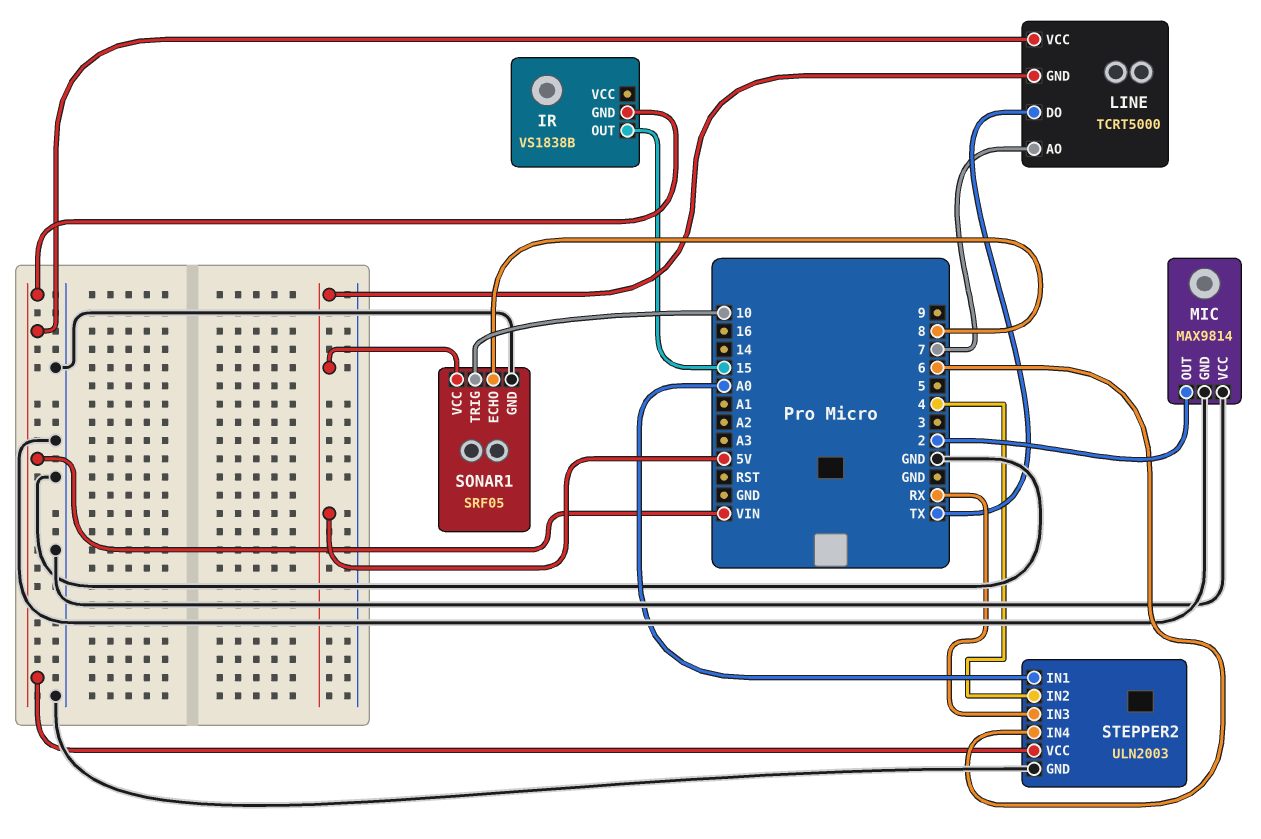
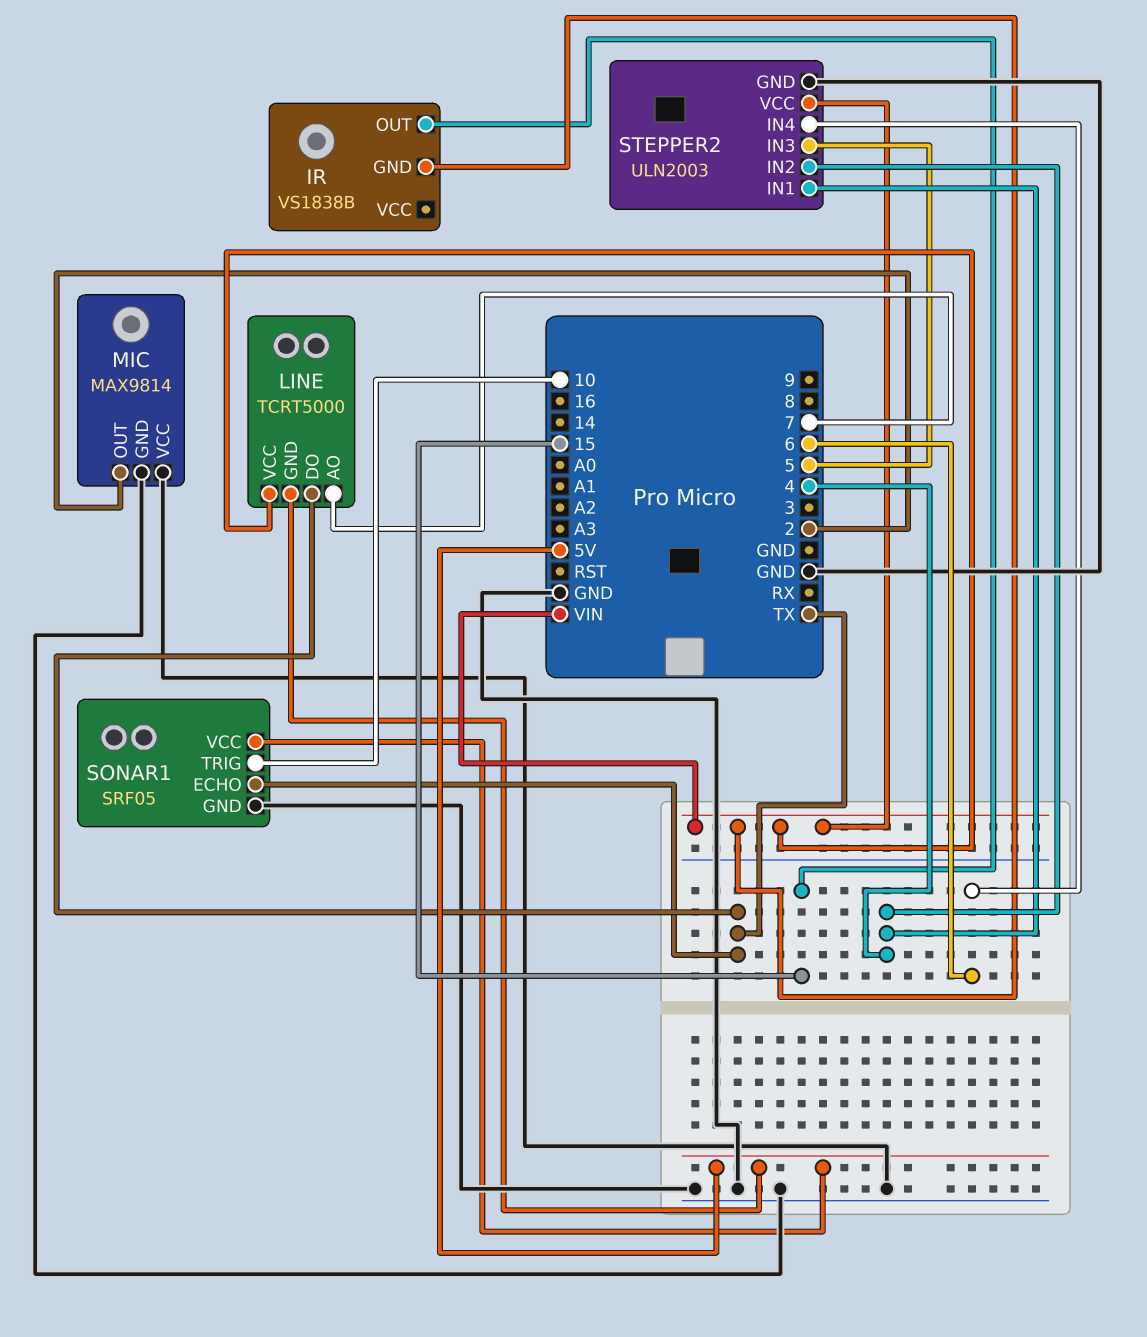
SONAR1 pin ECHO: 8 -> TX
STEPPER2 pin IN1: A0 -> 4
STEPPER2 pin IN3: RX -> 5

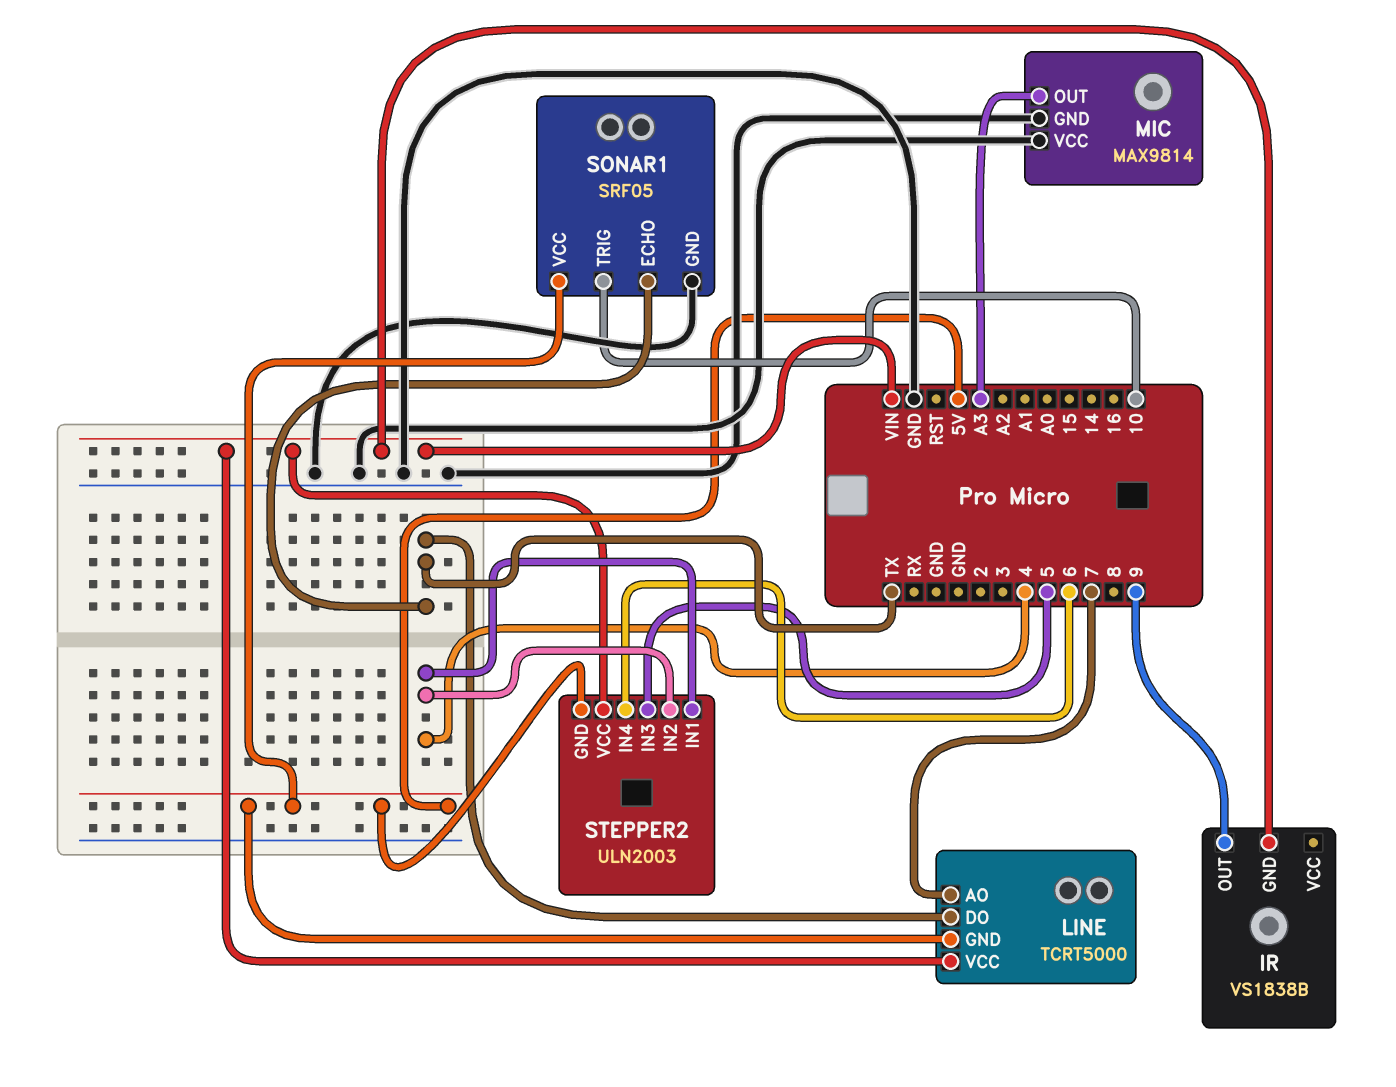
IR pin OUT: 15 -> 9
MIC pin OUT: 2 -> A3
STEPPER2 pin GND: GND -> 5V

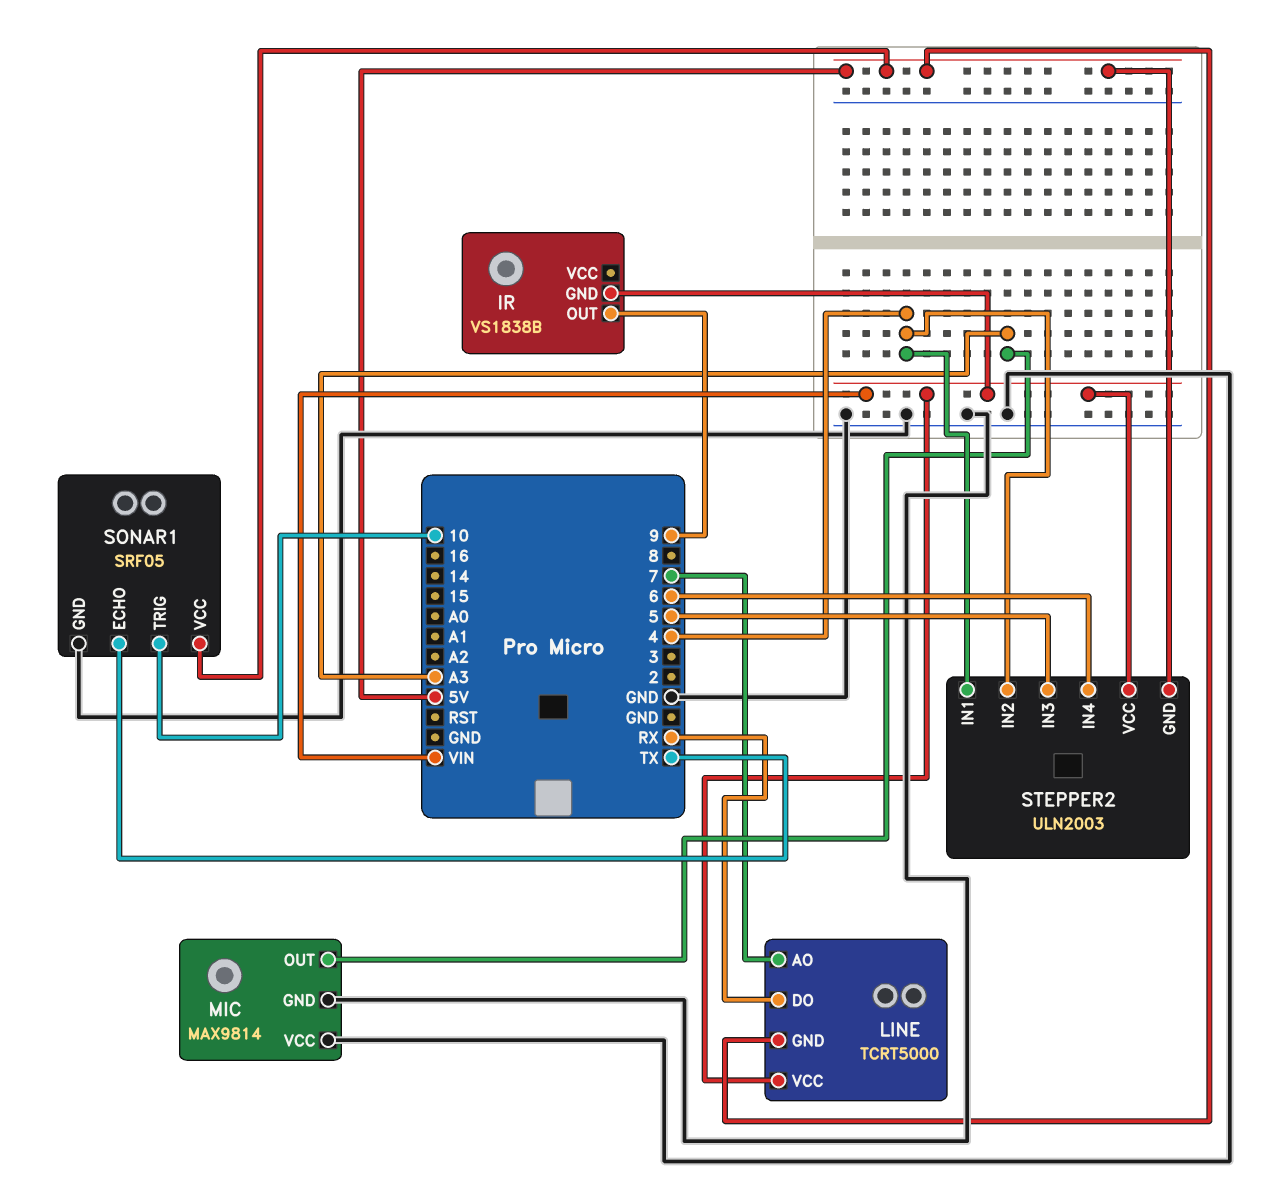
LINE pin DO: TX -> RX

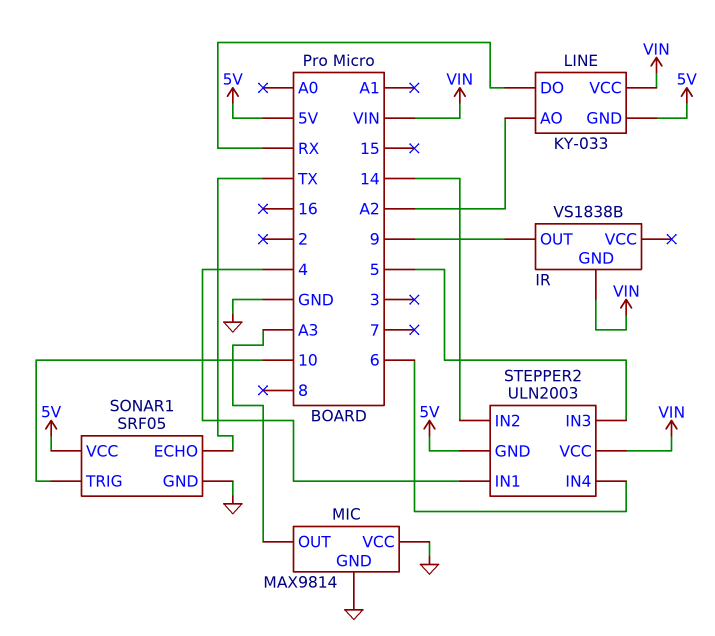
LINE: TCRT5000 -> KY-033
LINE pin AO: 7 -> A2
STEPPER2 pin IN2: 4 -> 14

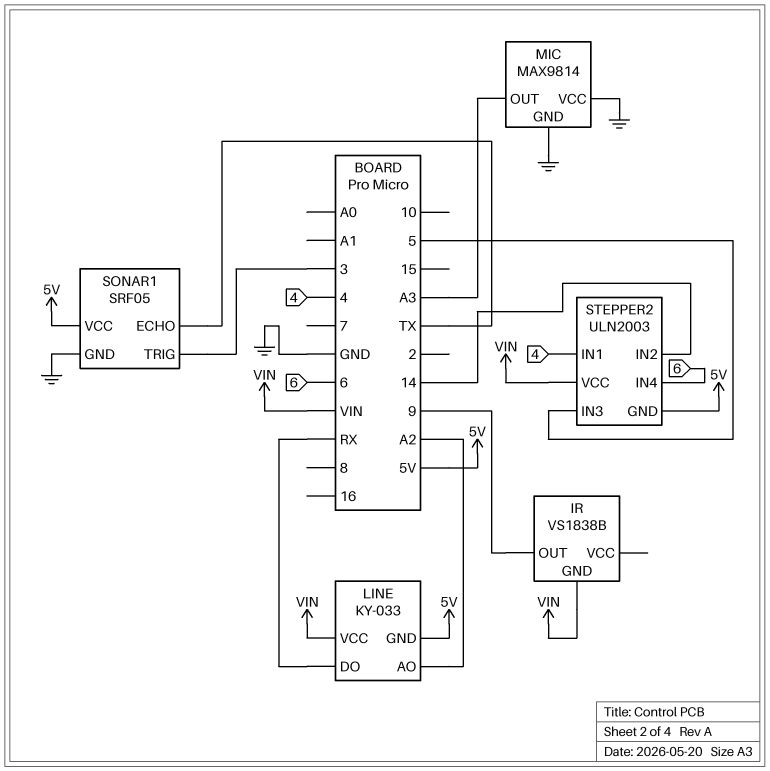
SONAR1 pin TRIG: 10 -> 3

